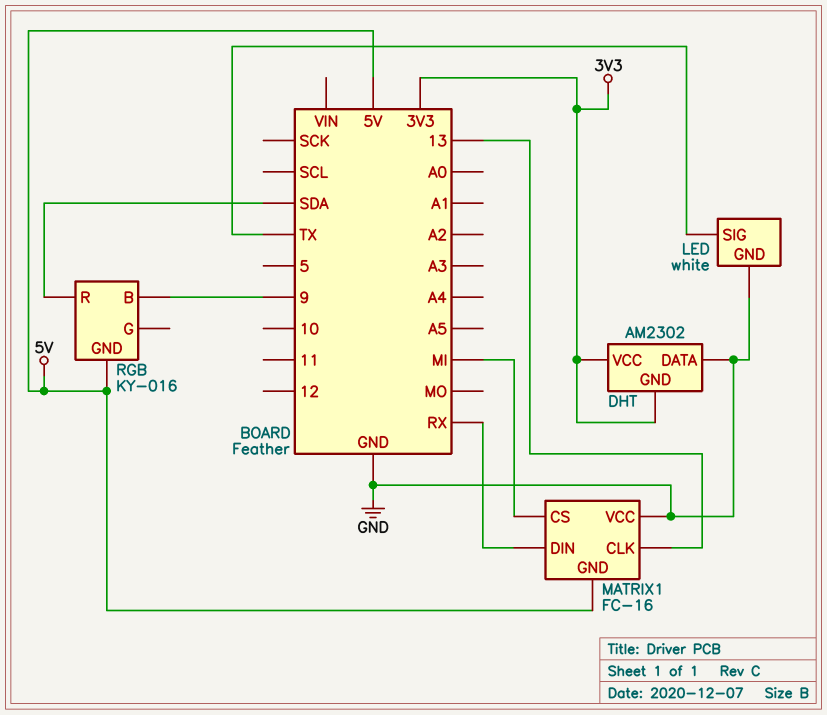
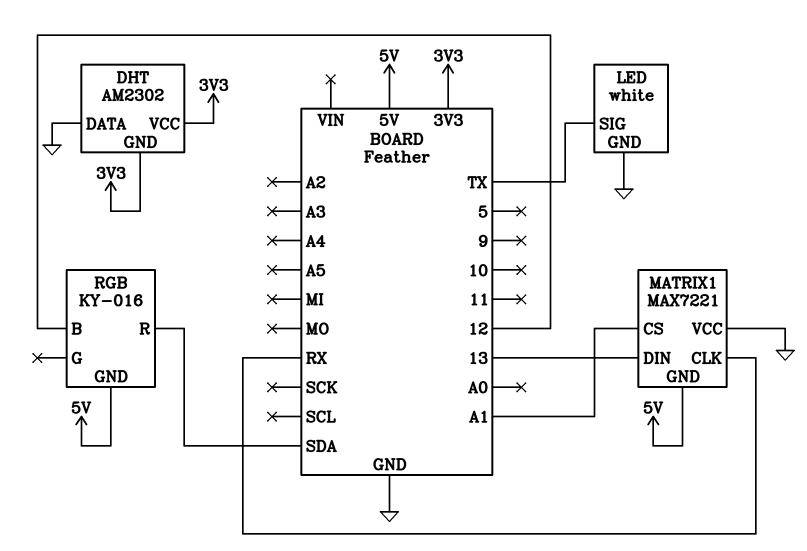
MATRIX1: FC-16 -> MAX7221
MATRIX1 pin CLK: 13 -> RX
MATRIX1 pin CS: MI -> A1
MATRIX1 pin DIN: RX -> 13
RGB pin B: 9 -> 12

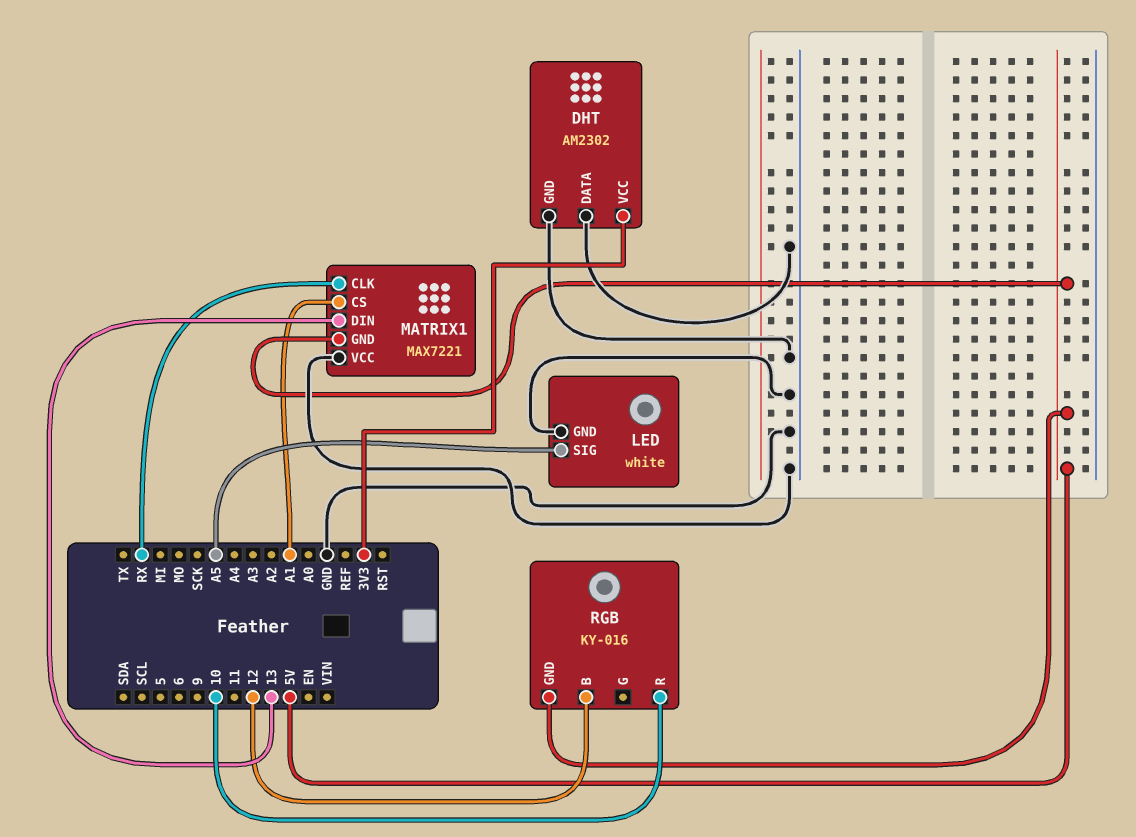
DHT pin GND: 3V3 -> GND
LED pin SIG: TX -> A5
RGB pin R: SDA -> 10

